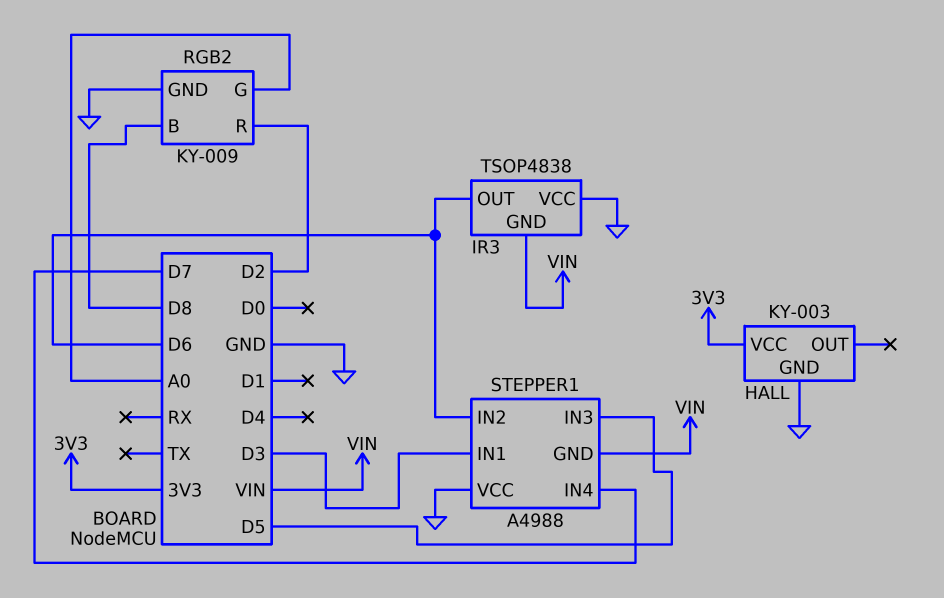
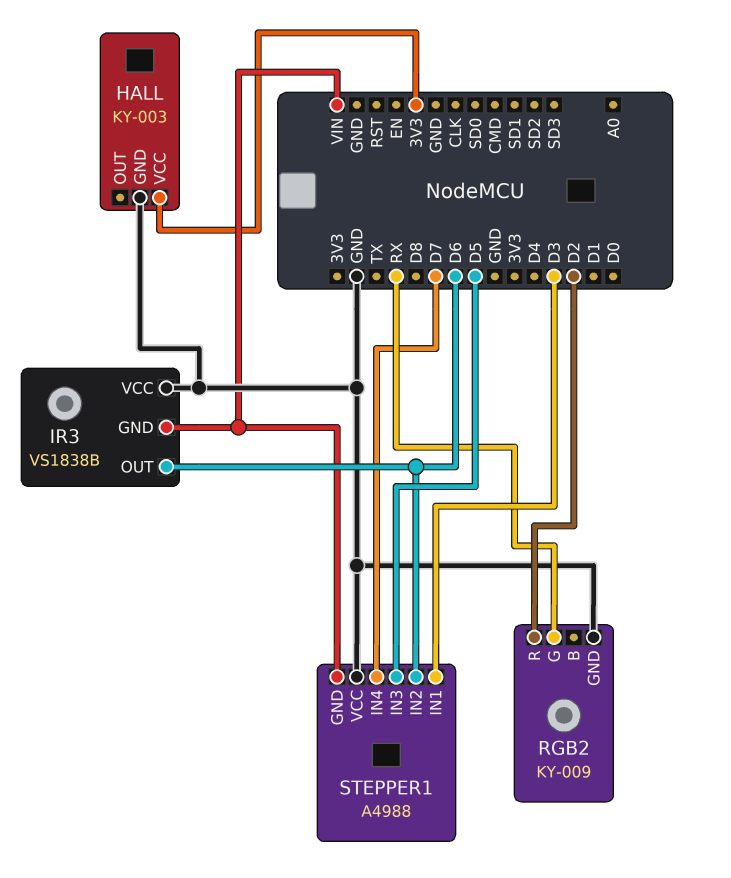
IR3: TSOP4838 -> VS1838B
RGB2 pin B: D8 -> none
RGB2 pin G: A0 -> RX

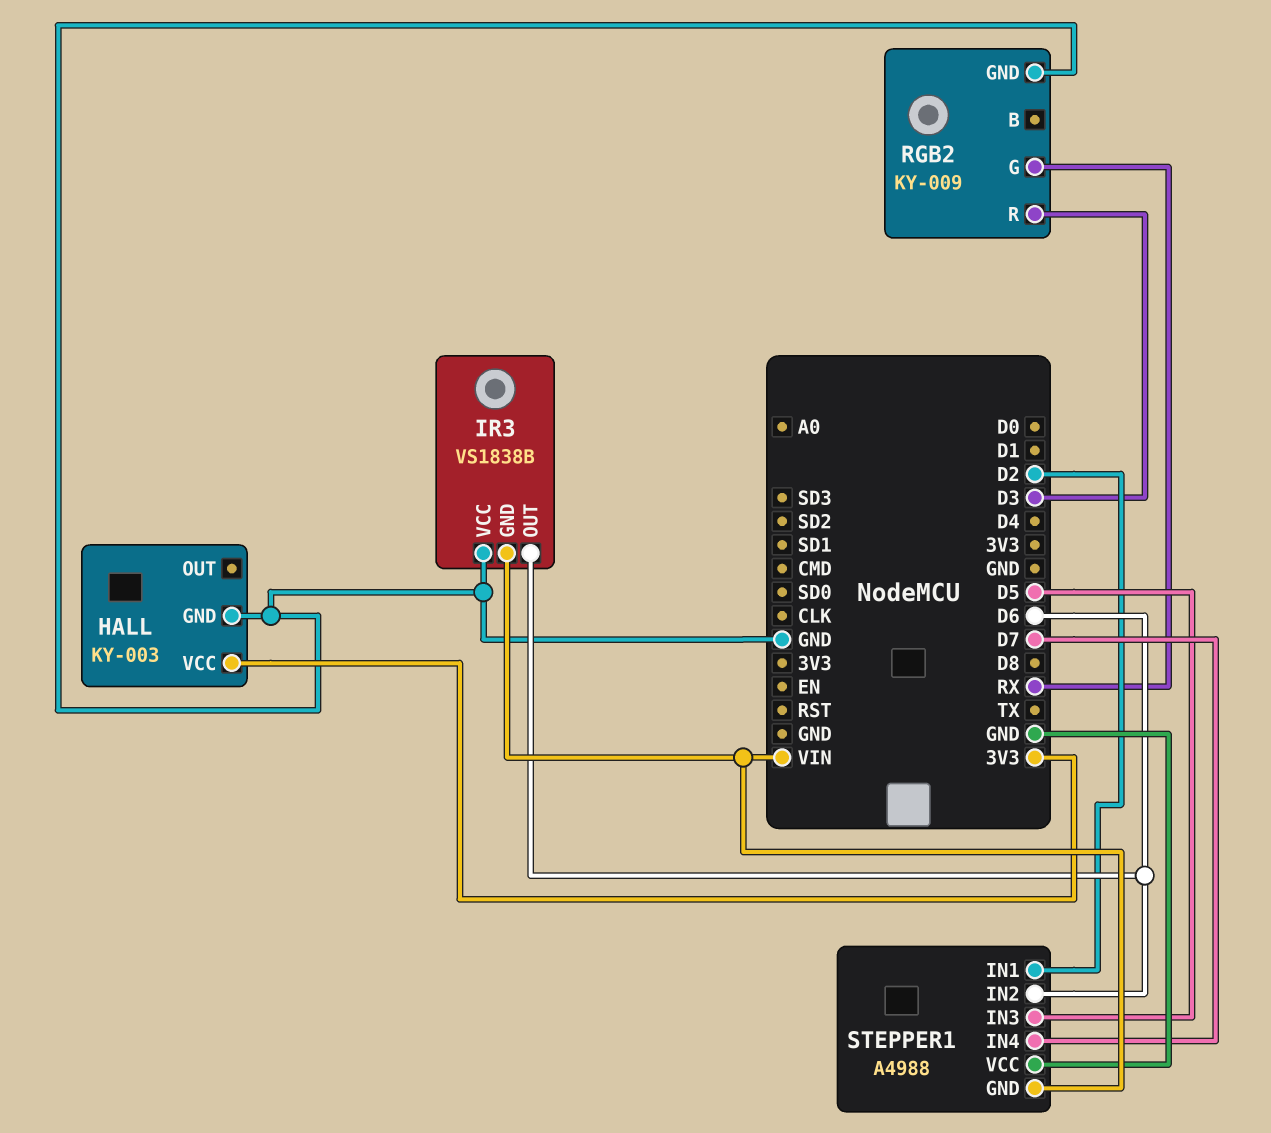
RGB2 pin R: D2 -> D3
STEPPER1 pin IN1: D3 -> D2

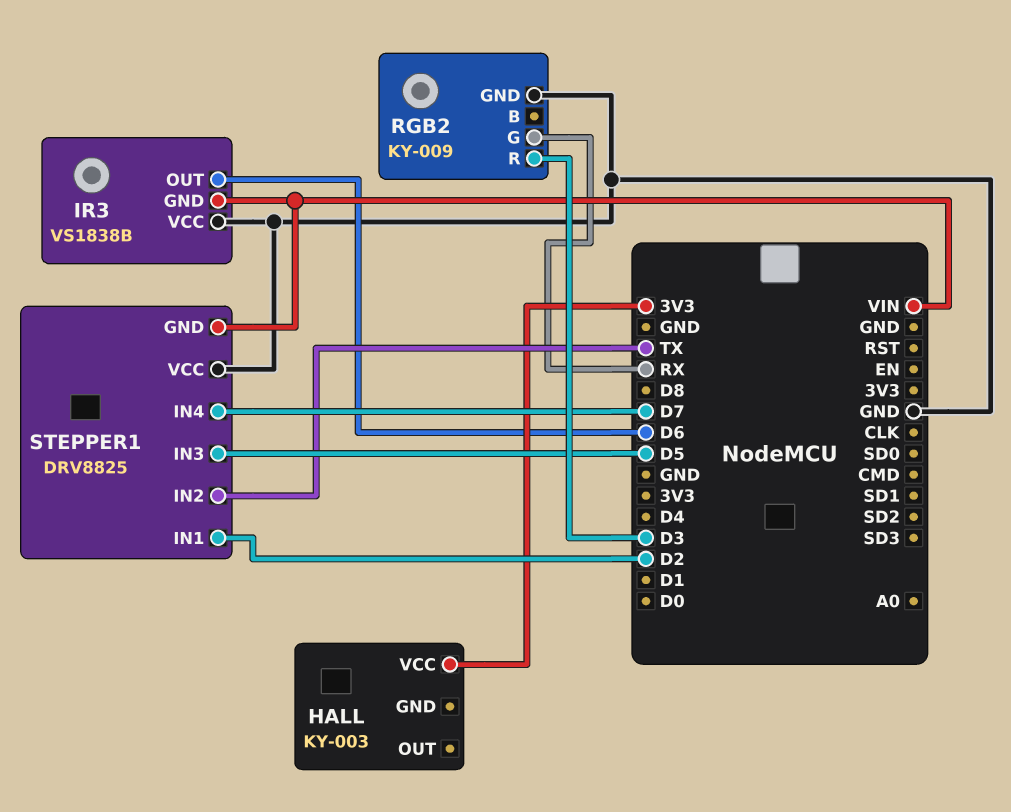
HALL pin GND: GND -> none
STEPPER1: A4988 -> DRV8825
STEPPER1 pin IN2: D6 -> TX

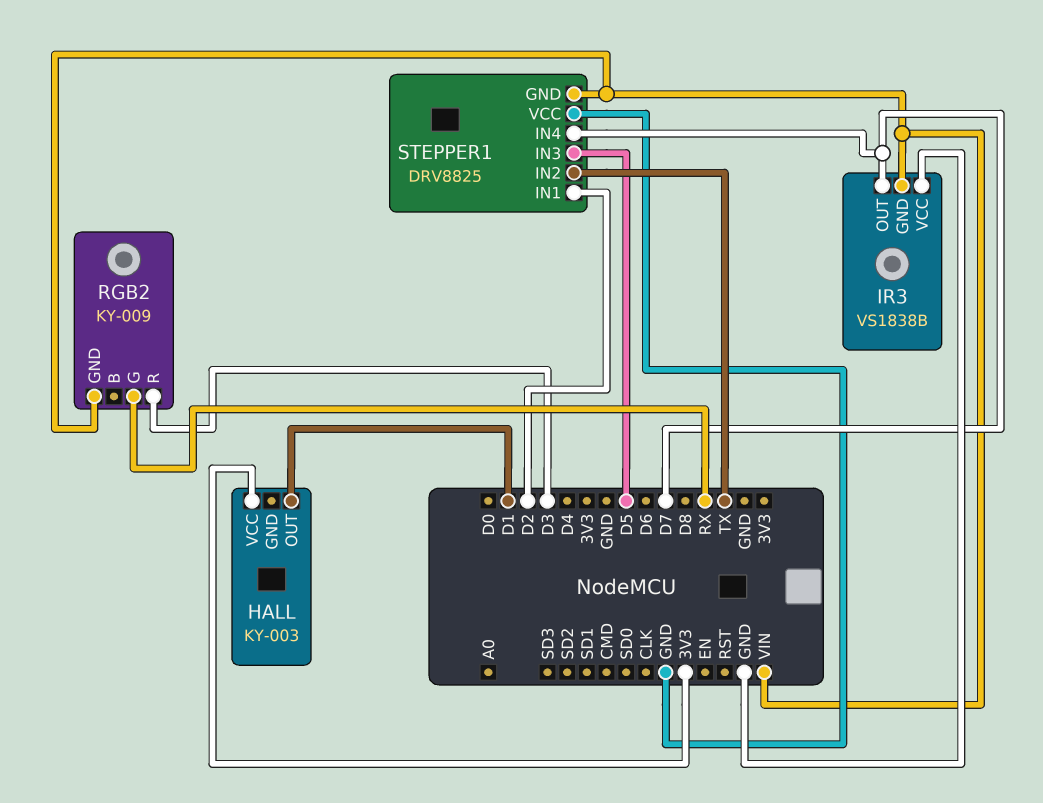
HALL pin OUT: none -> D1
IR3 pin OUT: D6 -> D7
RGB2 pin GND: GND -> VIN

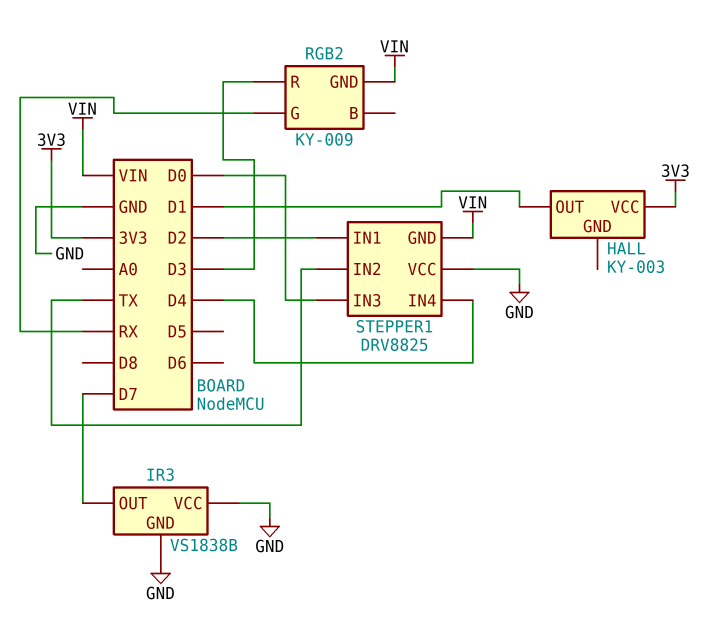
IR3 pin GND: VIN -> GND
STEPPER1 pin IN3: D5 -> D0
STEPPER1 pin IN4: D7 -> D4

